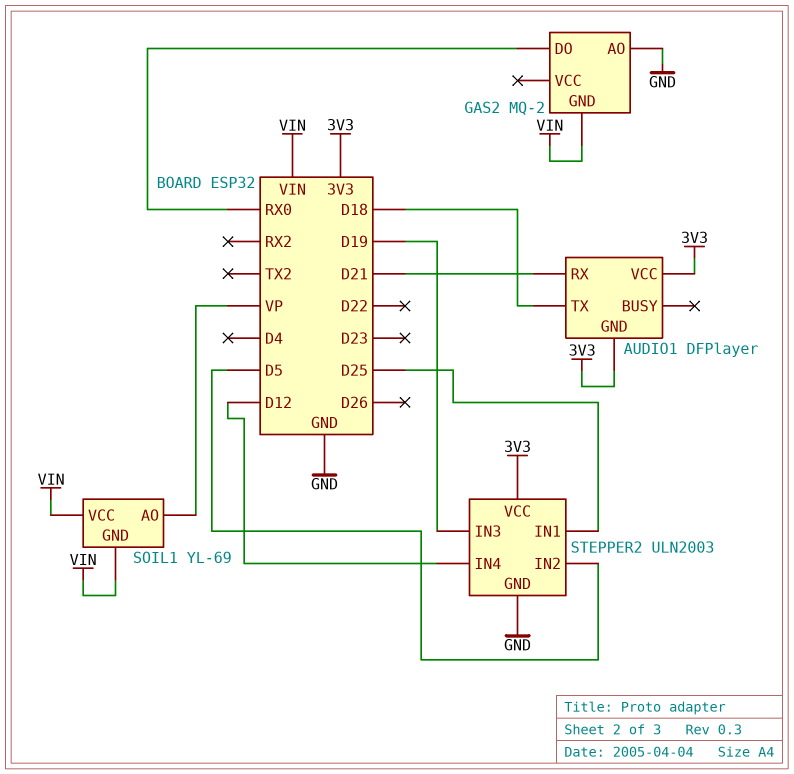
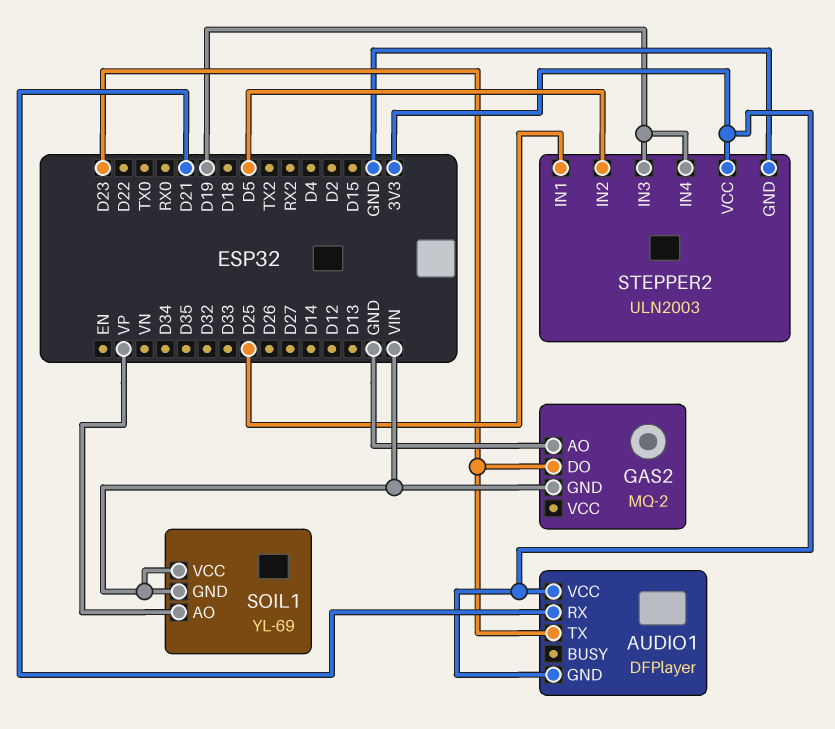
AUDIO1 pin TX: D18 -> D23
GAS2 pin DO: RX0 -> D23
STEPPER2 pin IN4: D12 -> D19

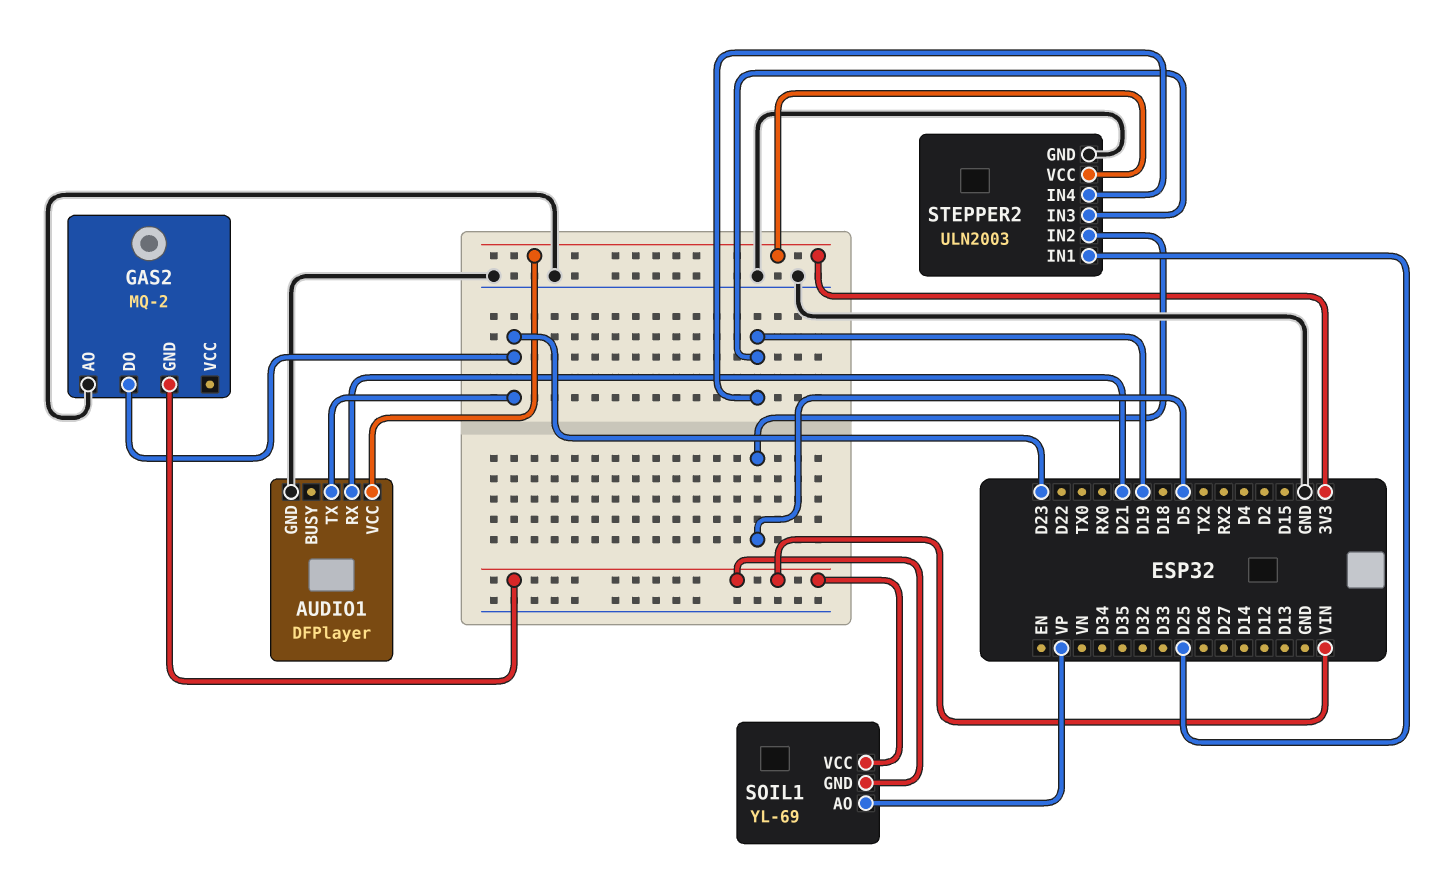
AUDIO1 pin GND: 3V3 -> GND

